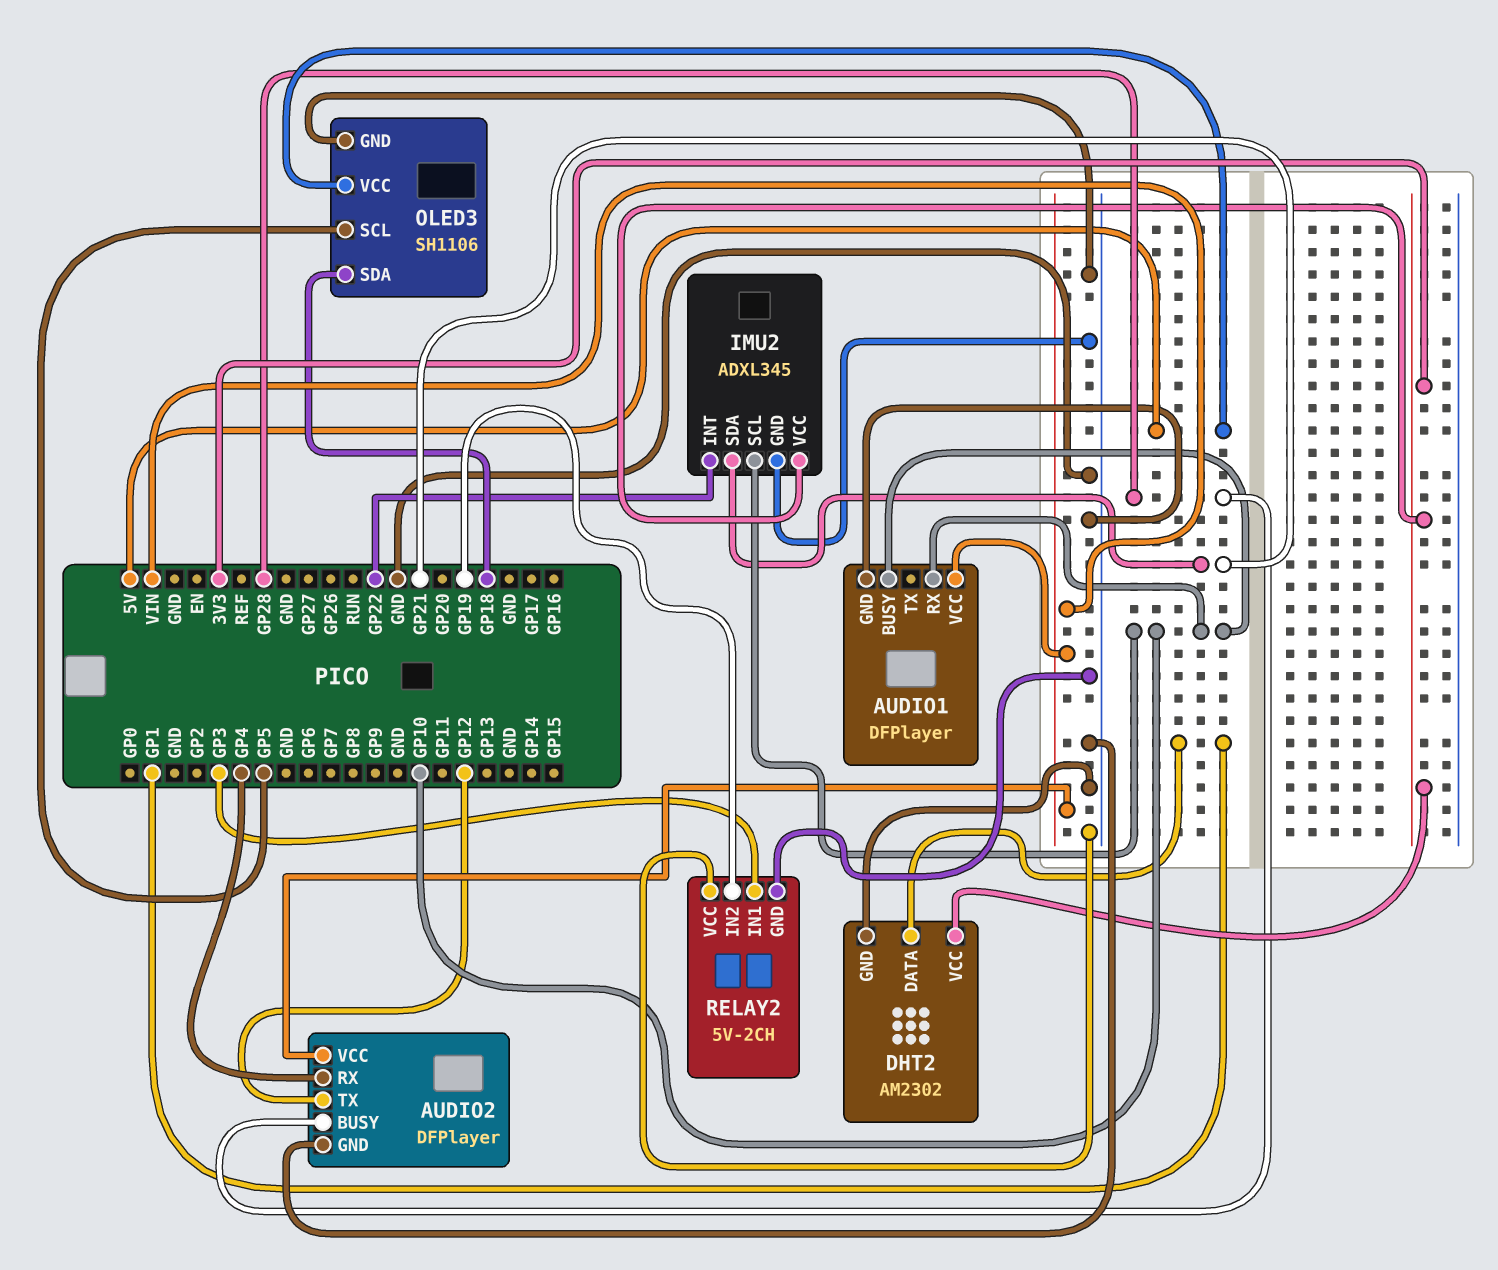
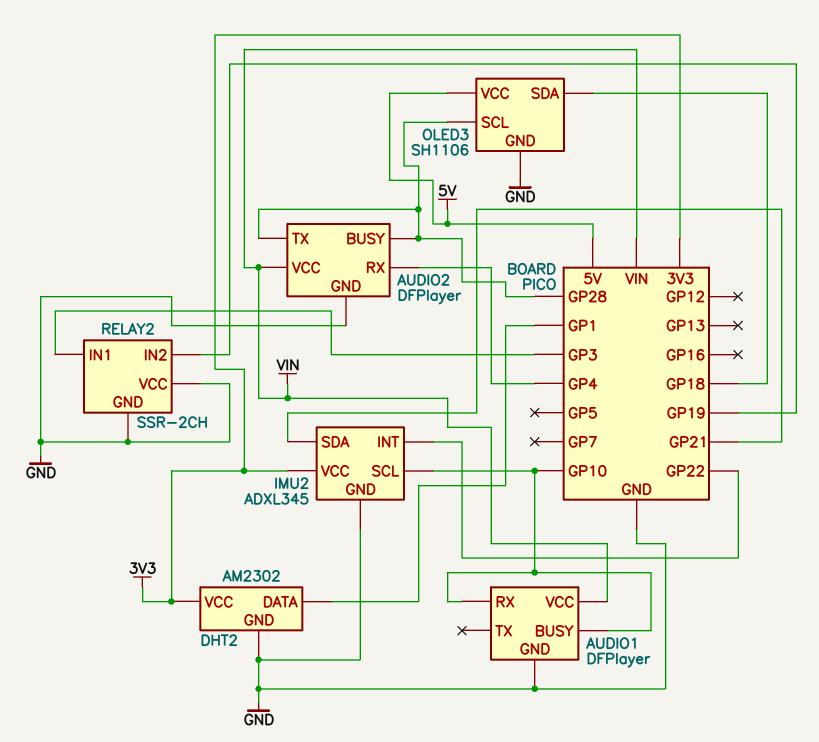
AUDIO2 pin TX: GP12 -> GP28
OLED3 pin SCL: GP5 -> GP28
RELAY2: 5V-2CH -> SSR-2CH

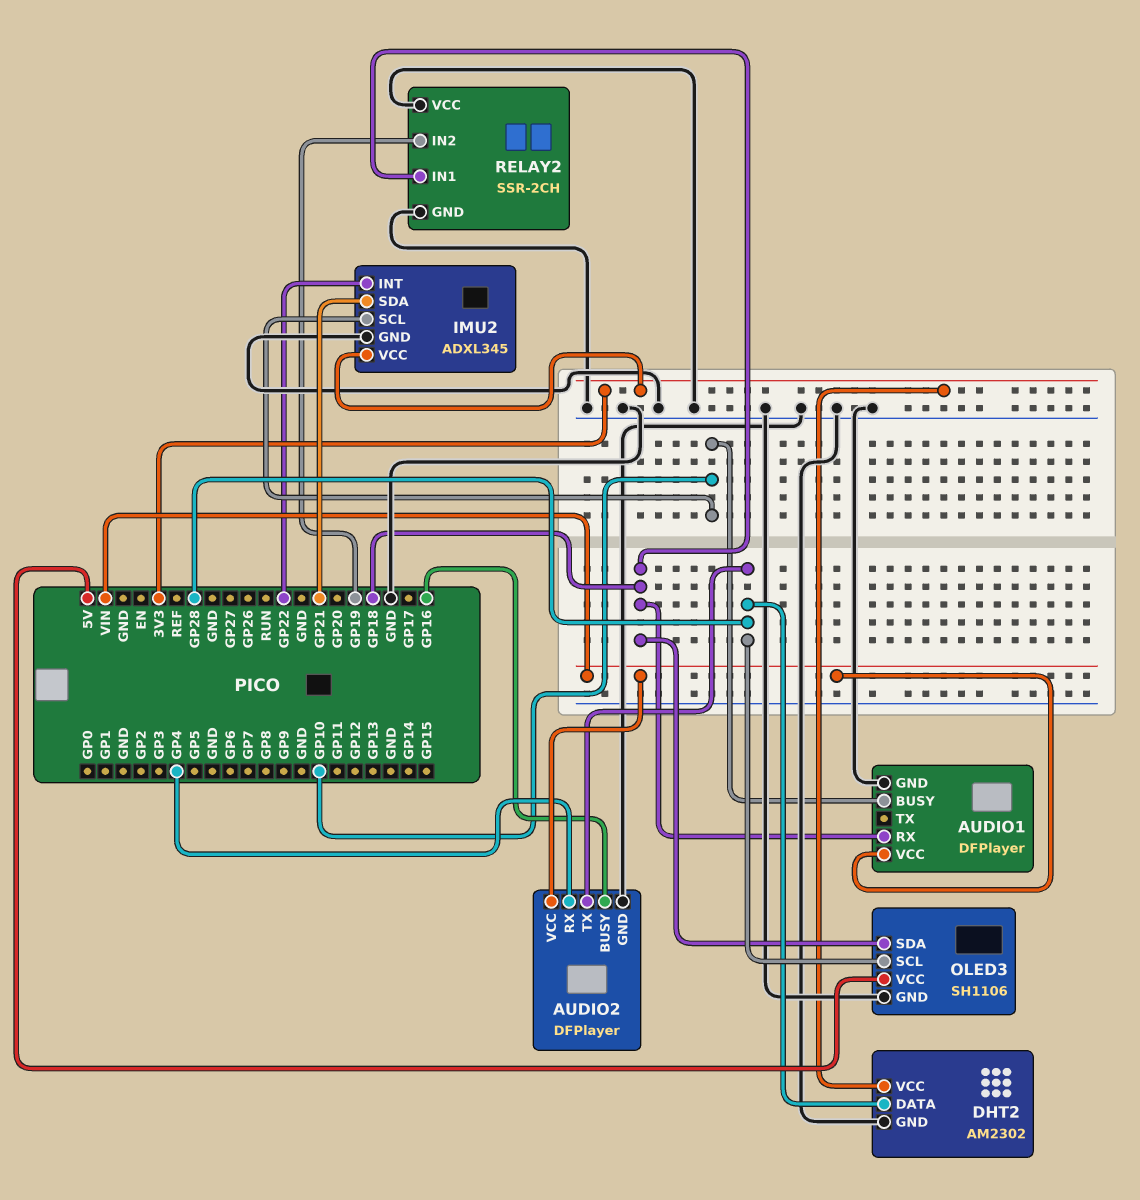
AUDIO1 pin RX: GP10 -> GP18
AUDIO2 pin BUSY: GP28 -> GP16
DHT2 pin DATA: GP1 -> GP28
RELAY2 pin IN1: GP3 -> GP18

